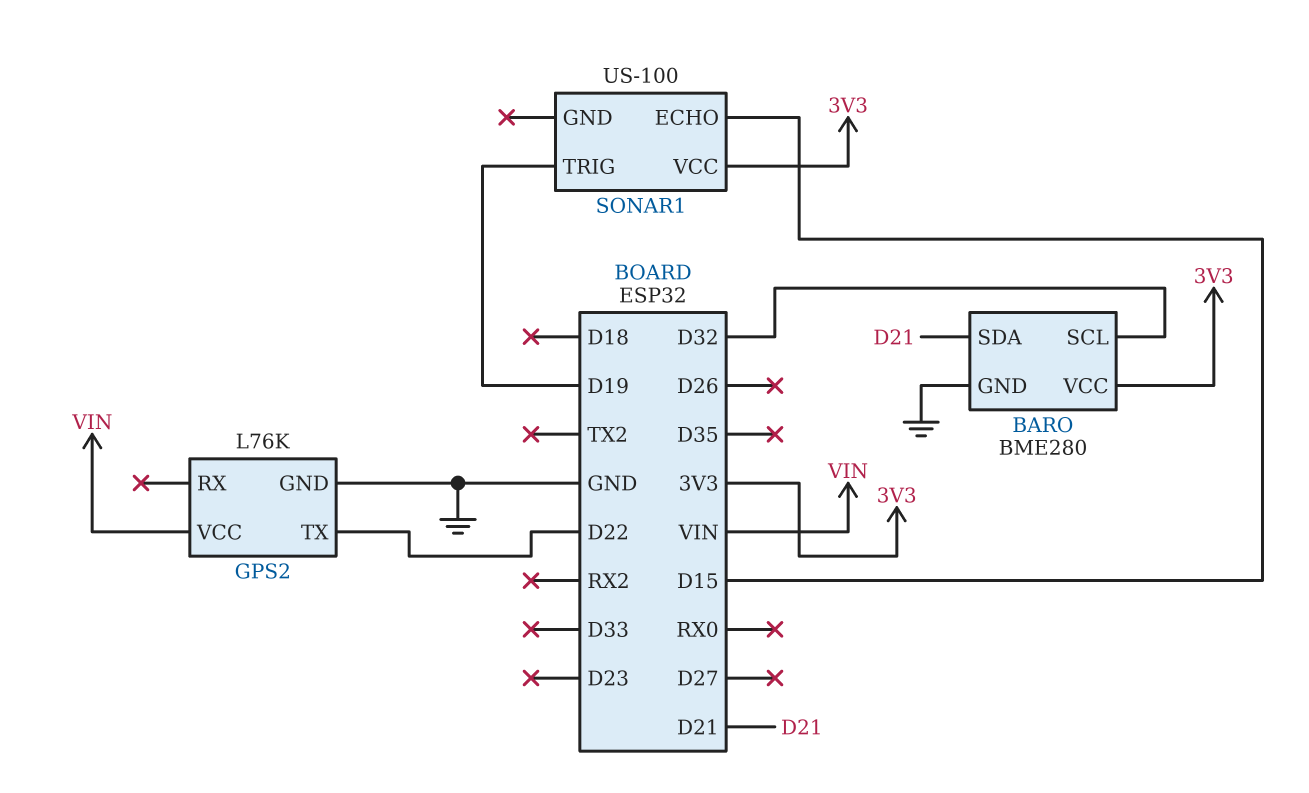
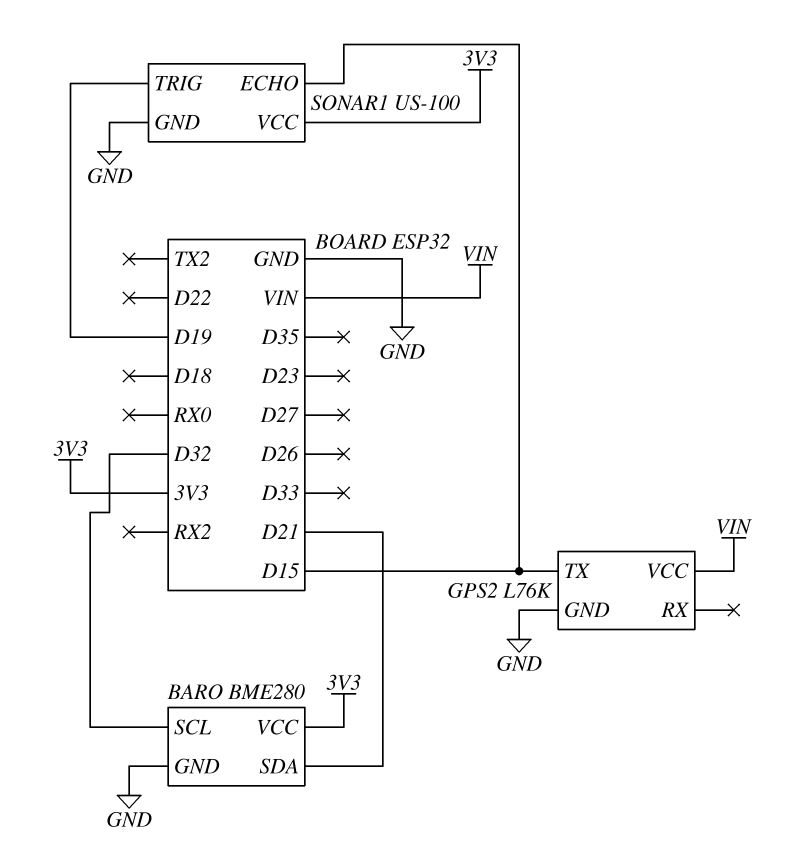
GPS2 pin TX: D22 -> D15
SONAR1 pin GND: none -> GND

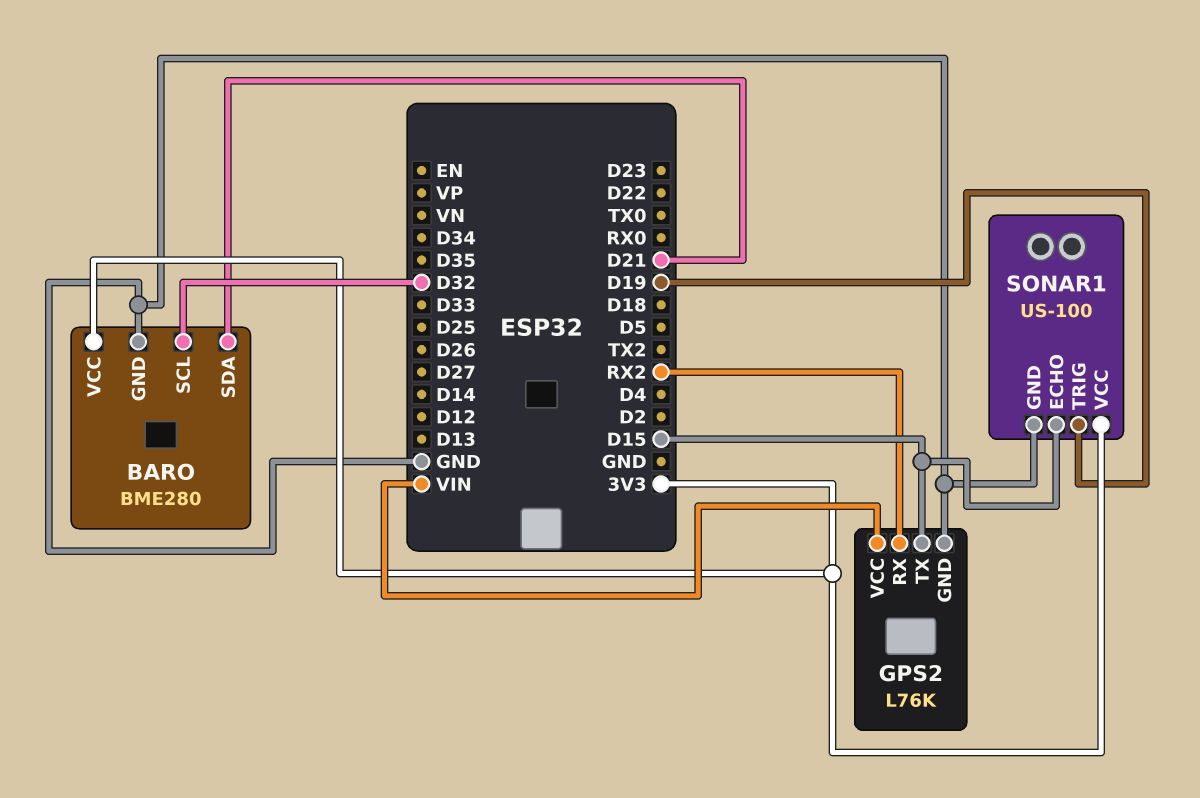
GPS2 pin RX: none -> RX2

